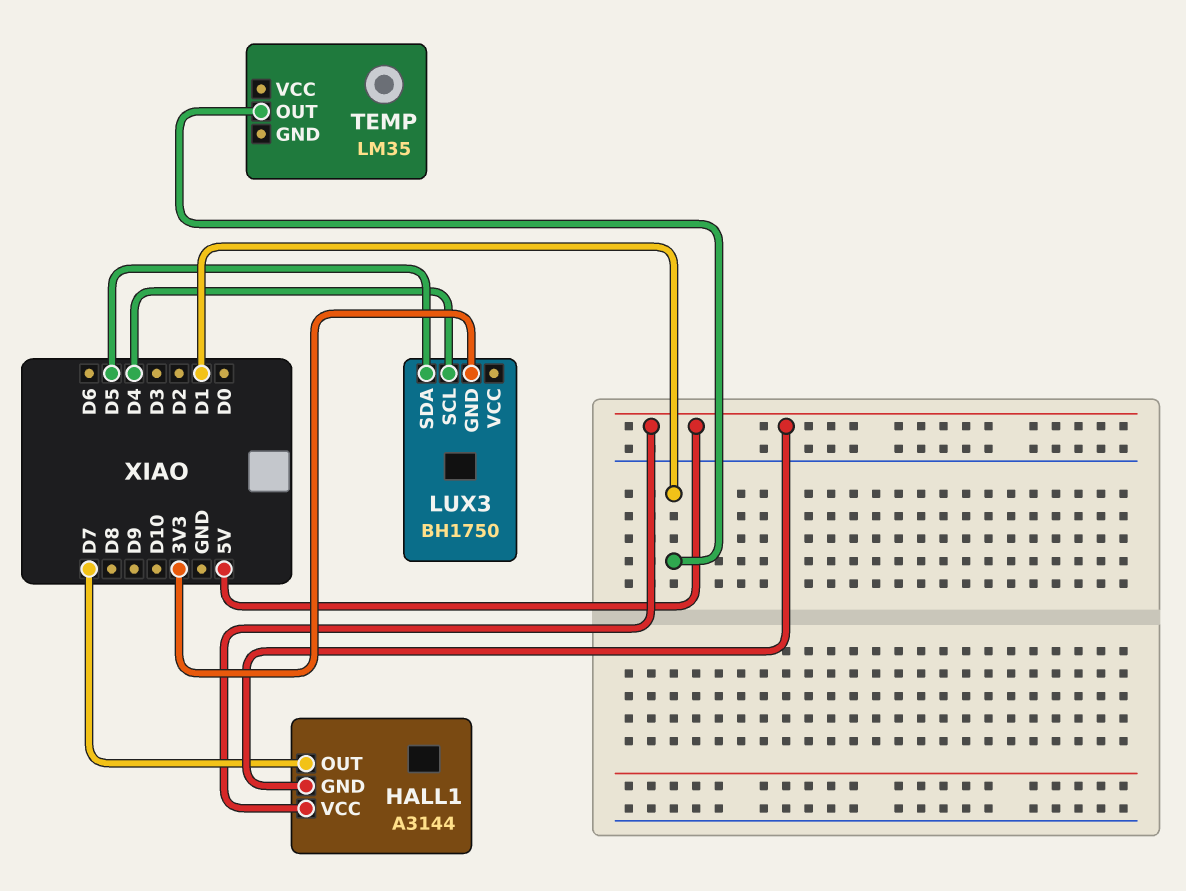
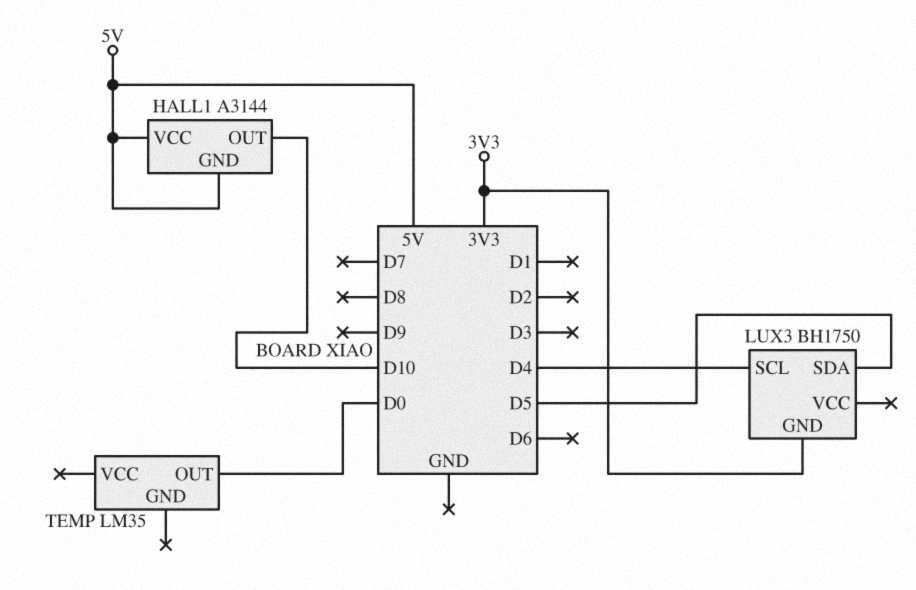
HALL1 pin OUT: D7 -> D10
TEMP pin OUT: D1 -> D0

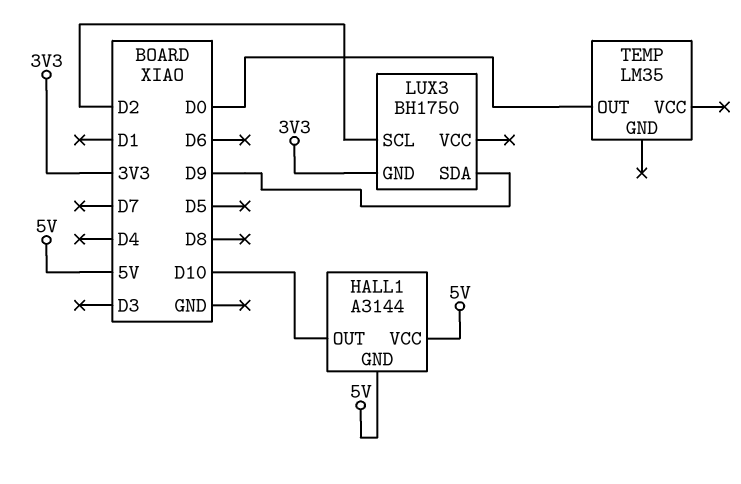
LUX3 pin SCL: D4 -> D2
LUX3 pin SDA: D5 -> D9

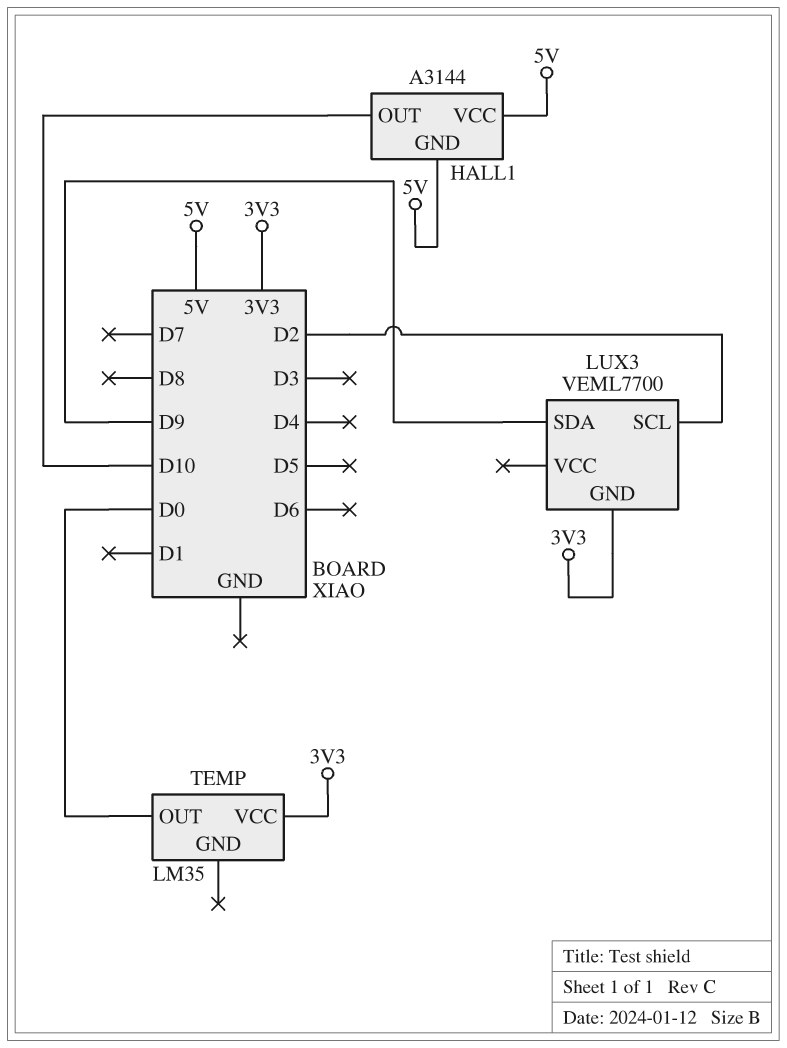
LUX3: BH1750 -> VEML7700
TEMP pin VCC: none -> 3V3

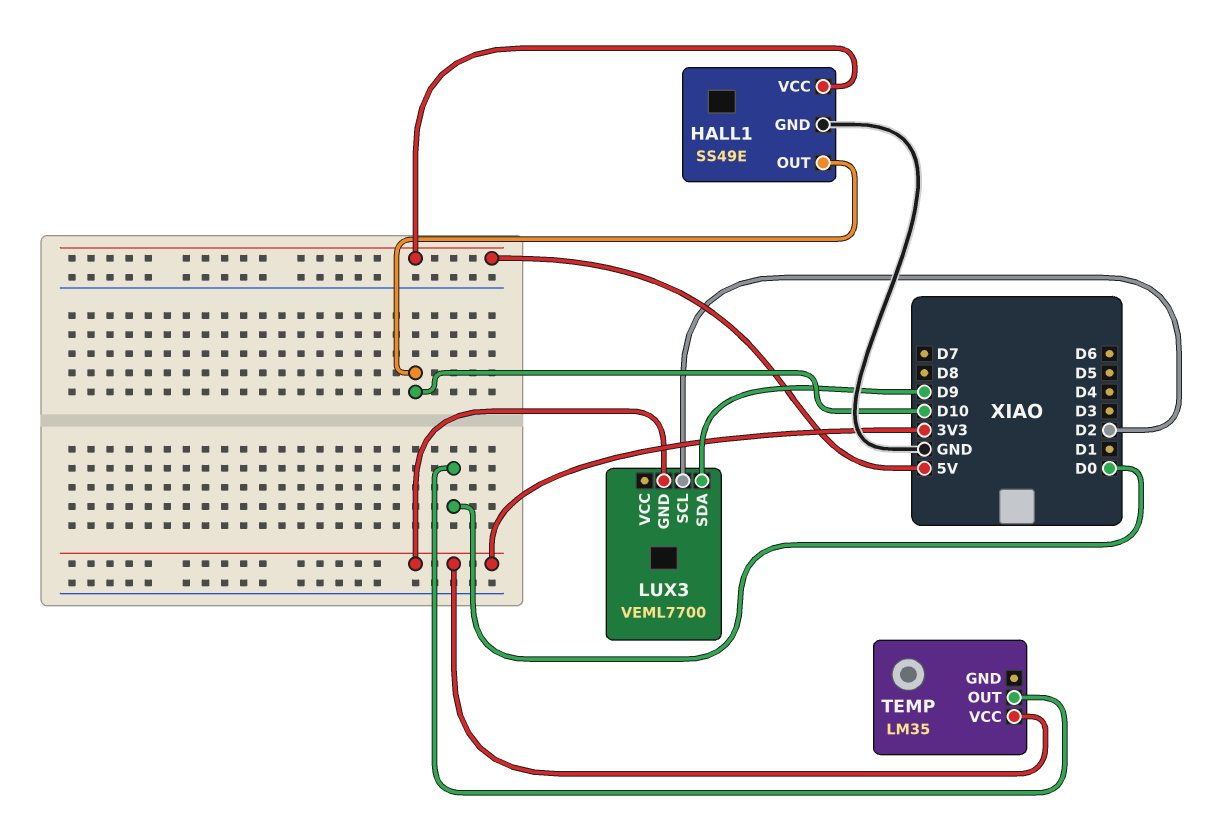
HALL1: A3144 -> SS49E
HALL1 pin GND: 5V -> GND

